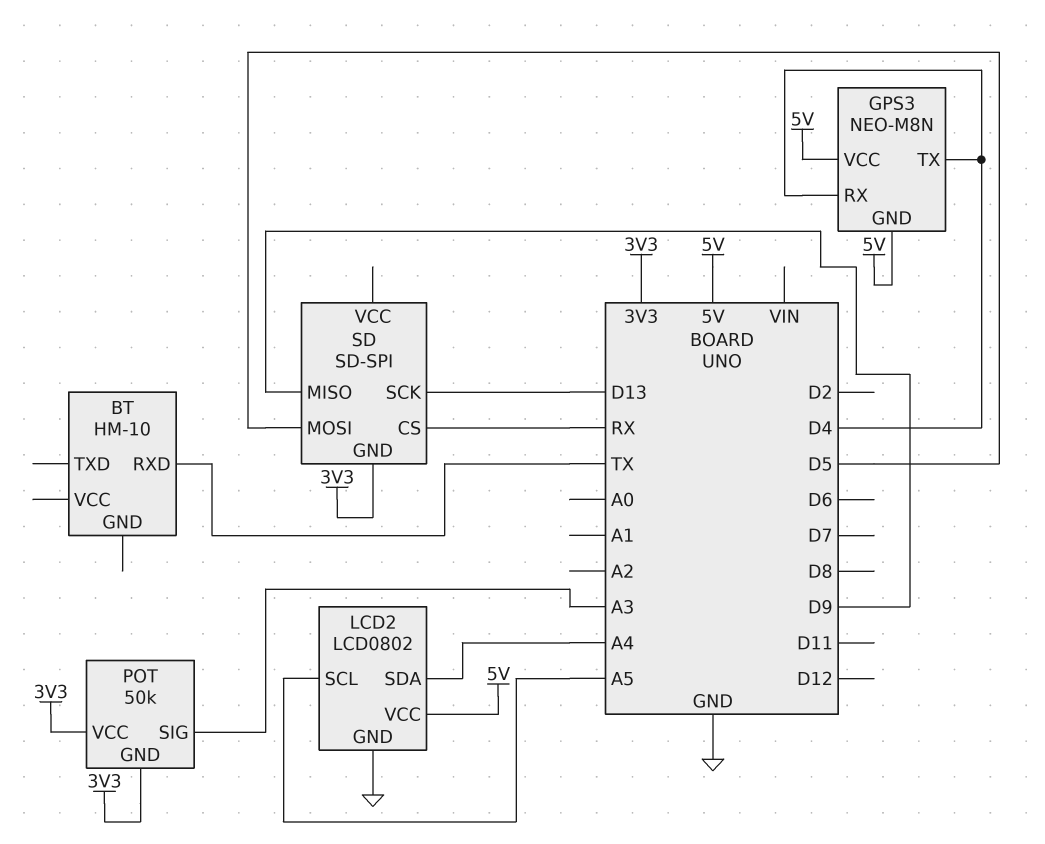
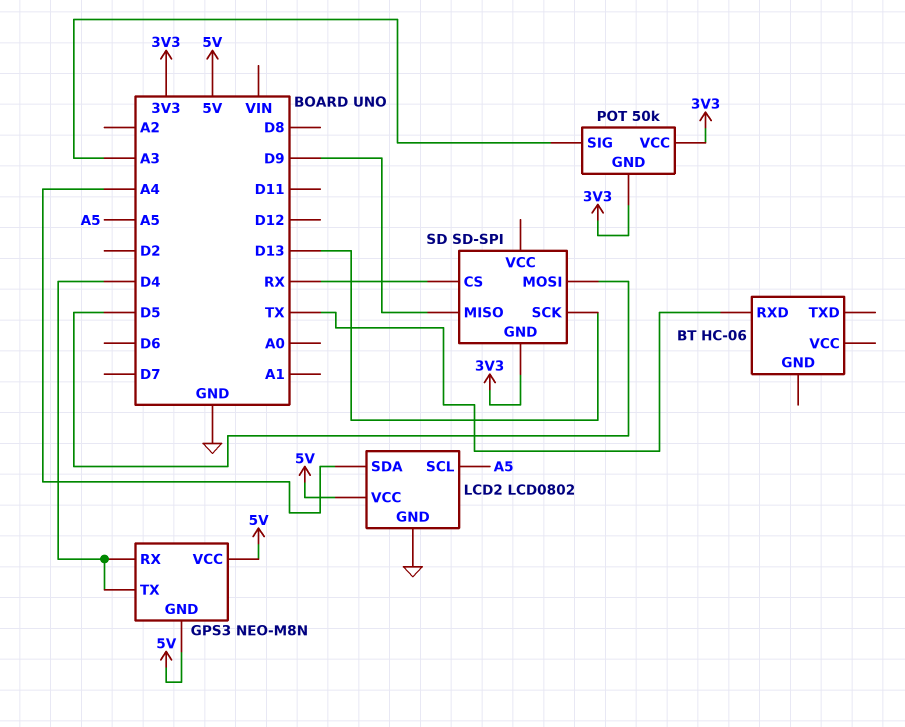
BT: HM-10 -> HC-06

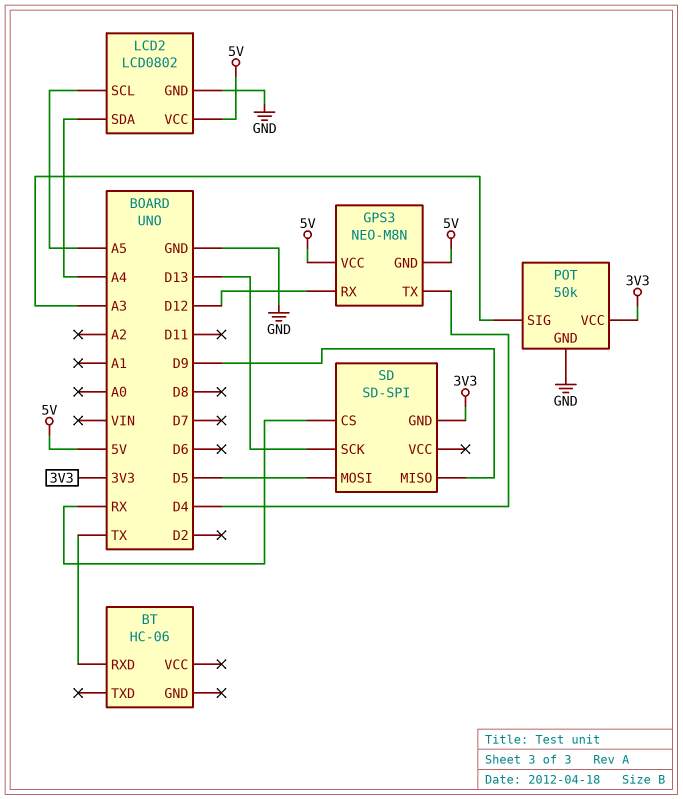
GPS3 pin RX: D4 -> D12
POT pin GND: 3V3 -> GND

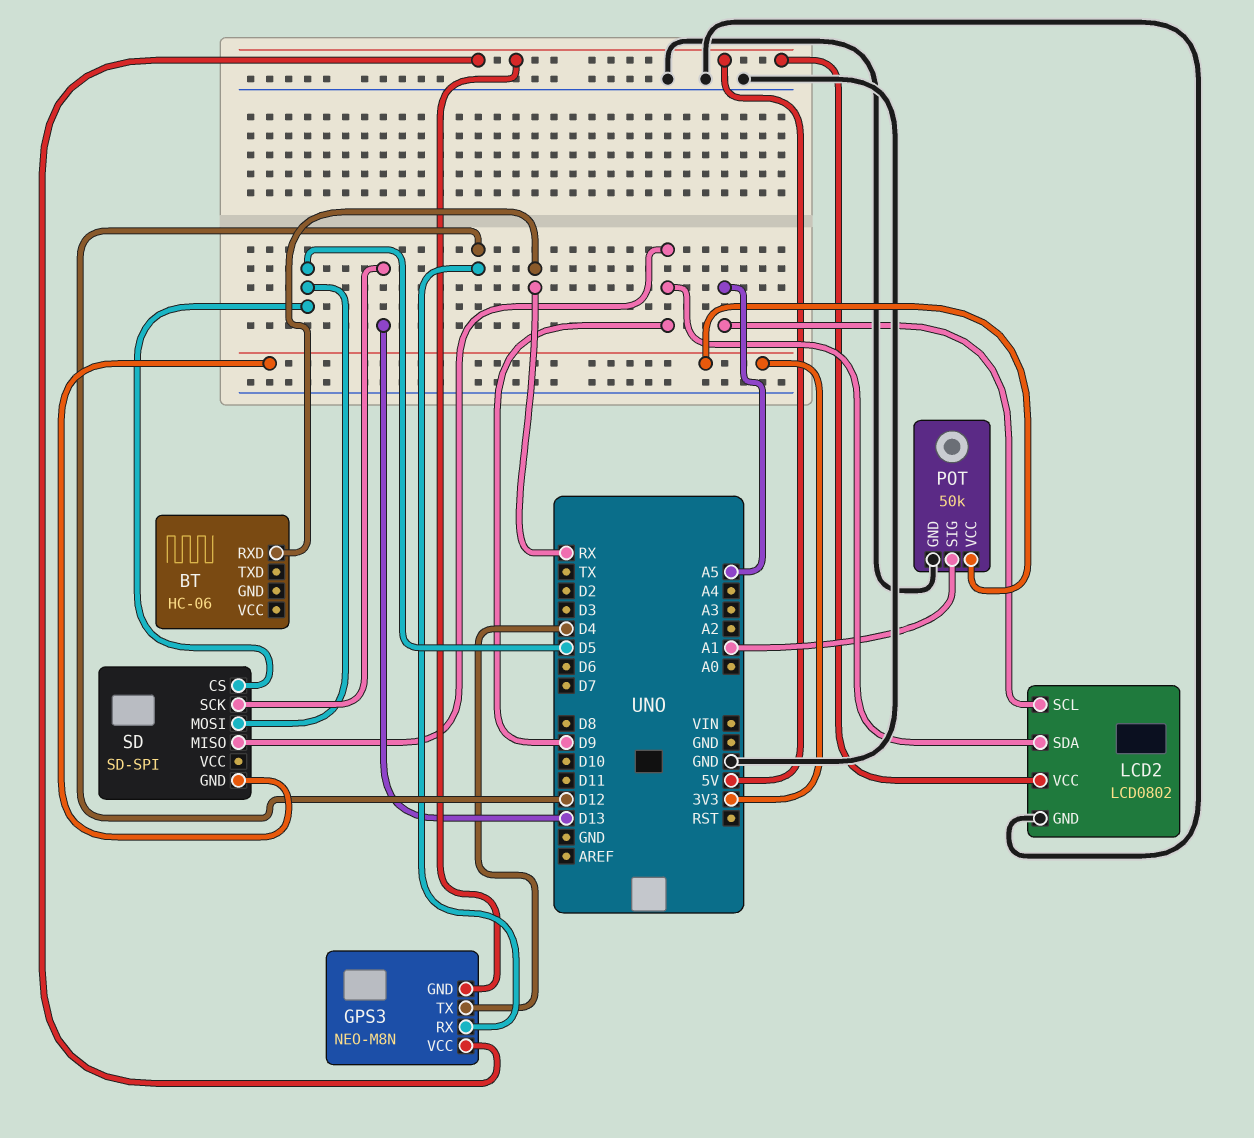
BT pin RXD: TX -> RX
LCD2 pin SDA: A4 -> D9
POT pin SIG: A3 -> A1
SD pin CS: RX -> D5

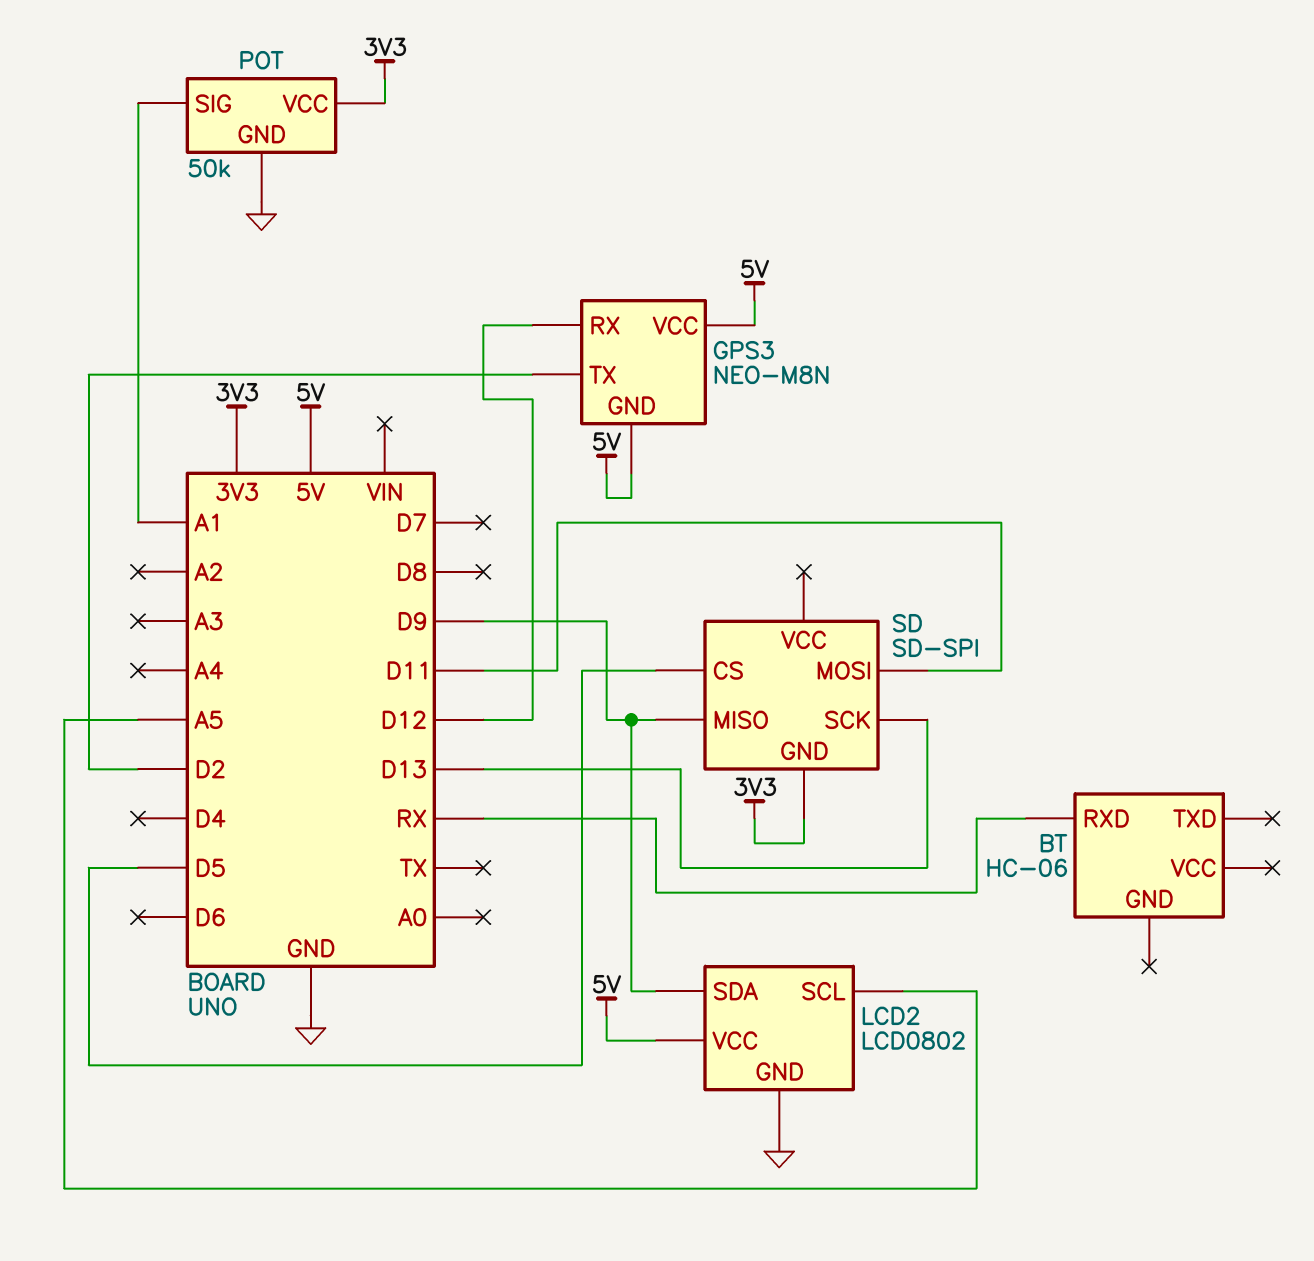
GPS3 pin TX: D4 -> D2
SD pin MOSI: D5 -> D11

